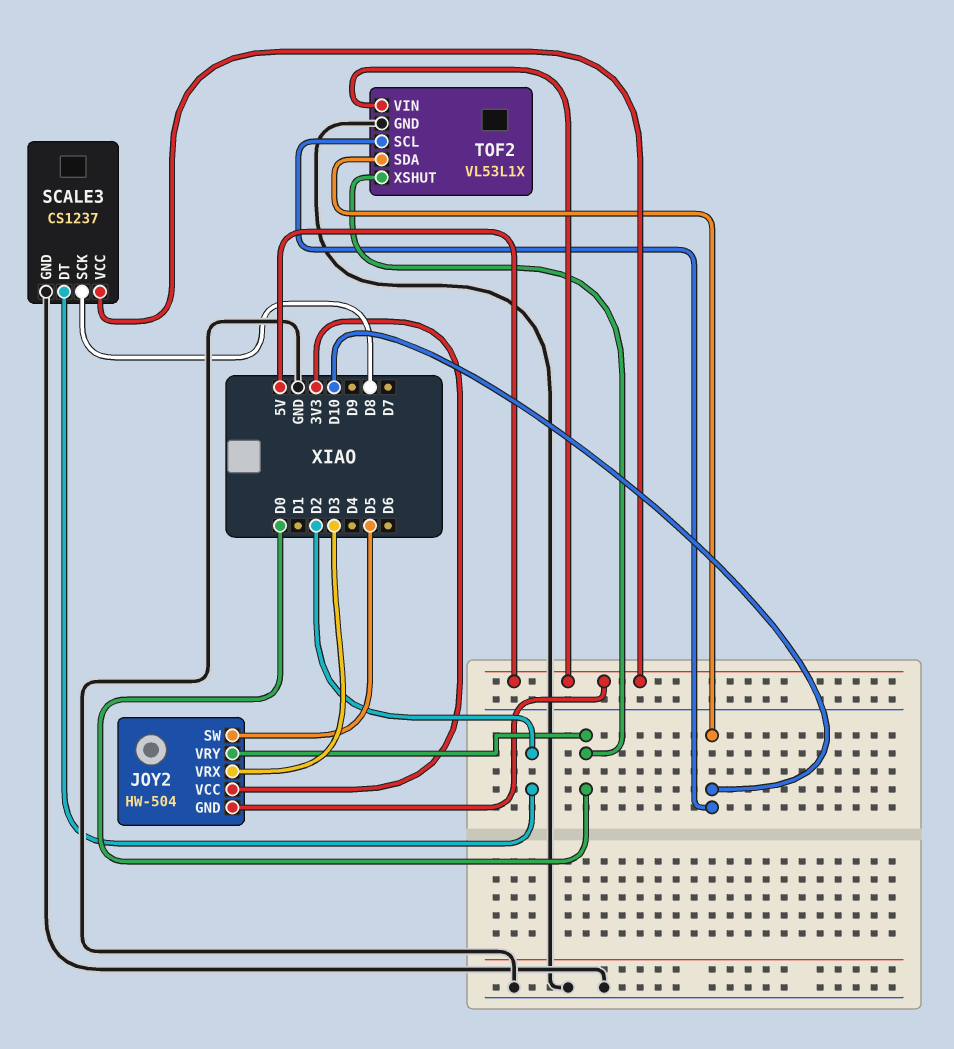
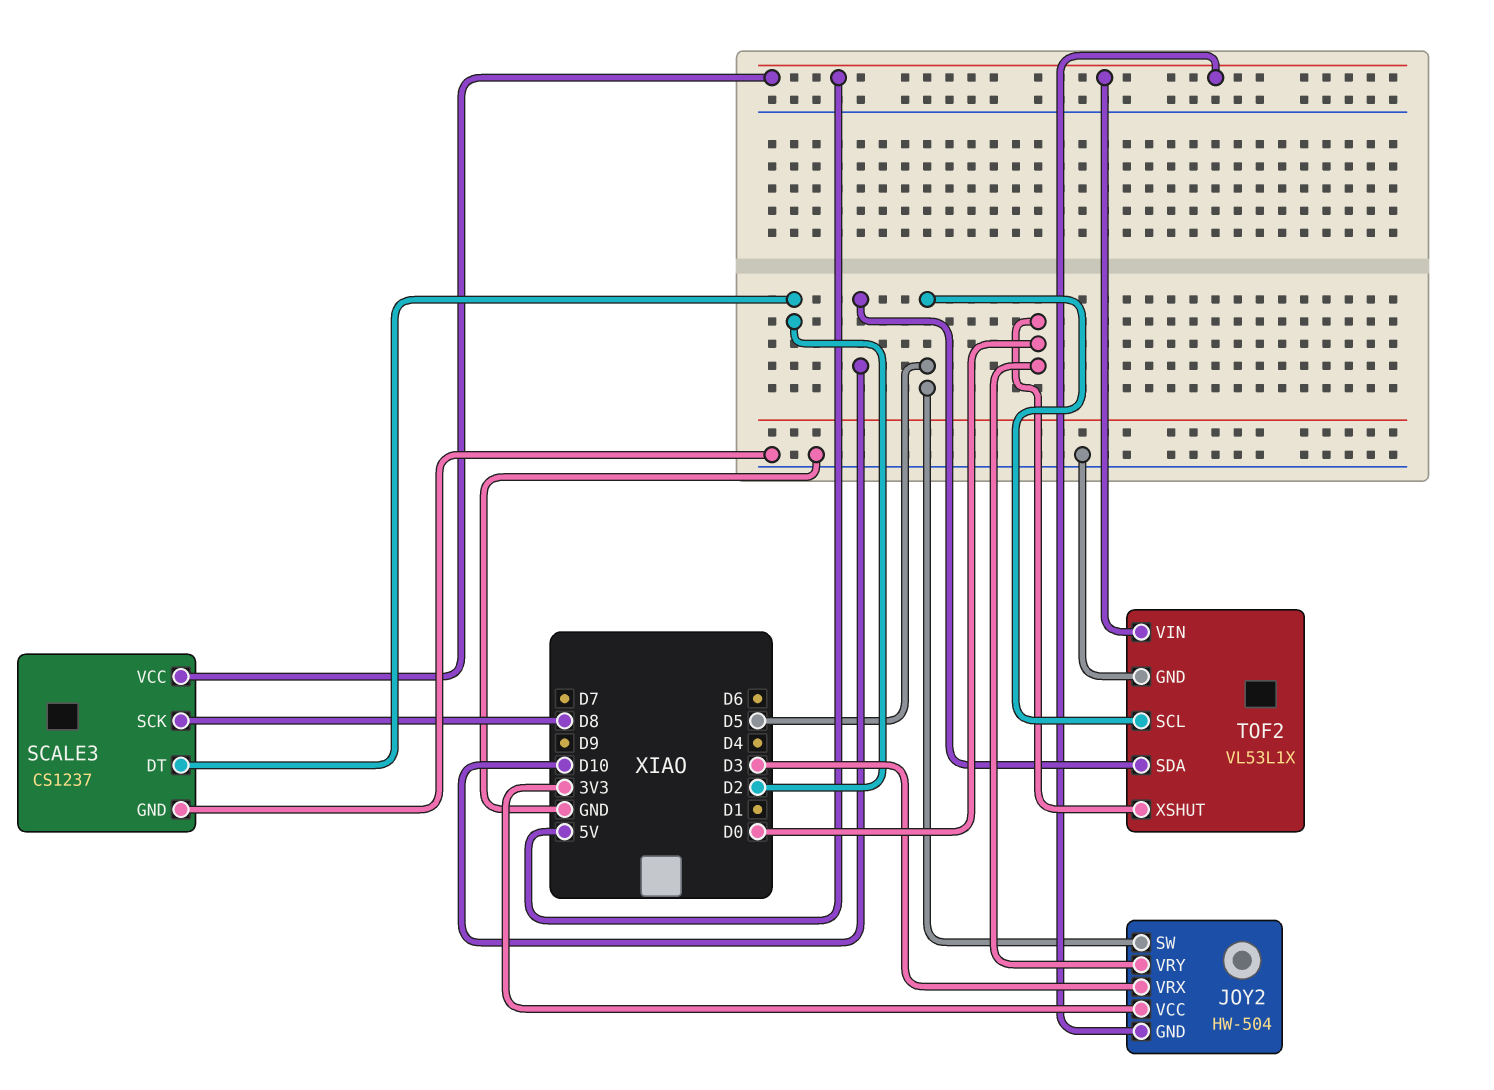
TOF2 pin SCL: D10 -> D5

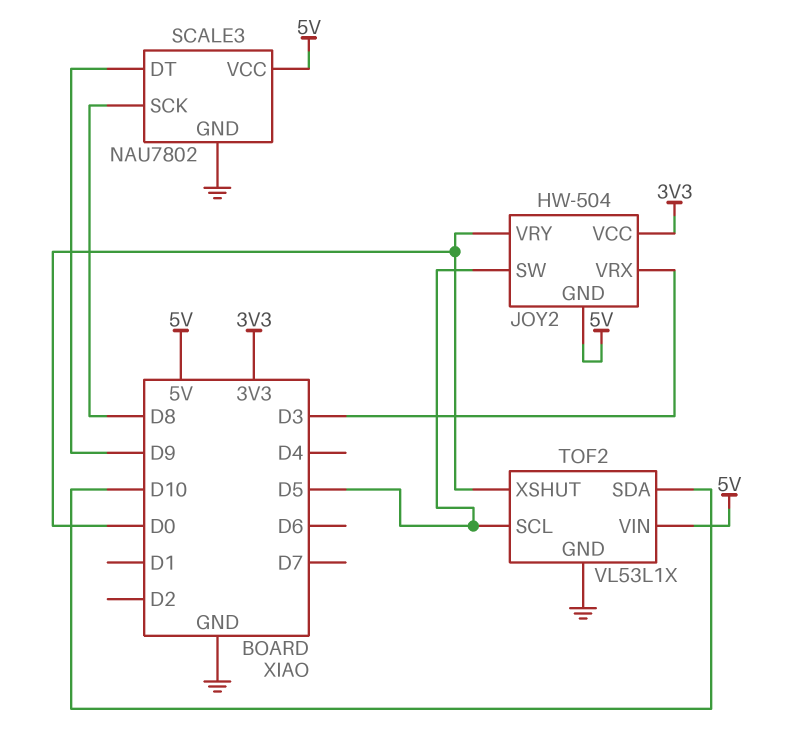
SCALE3: CS1237 -> NAU7802
SCALE3 pin DT: D2 -> D9

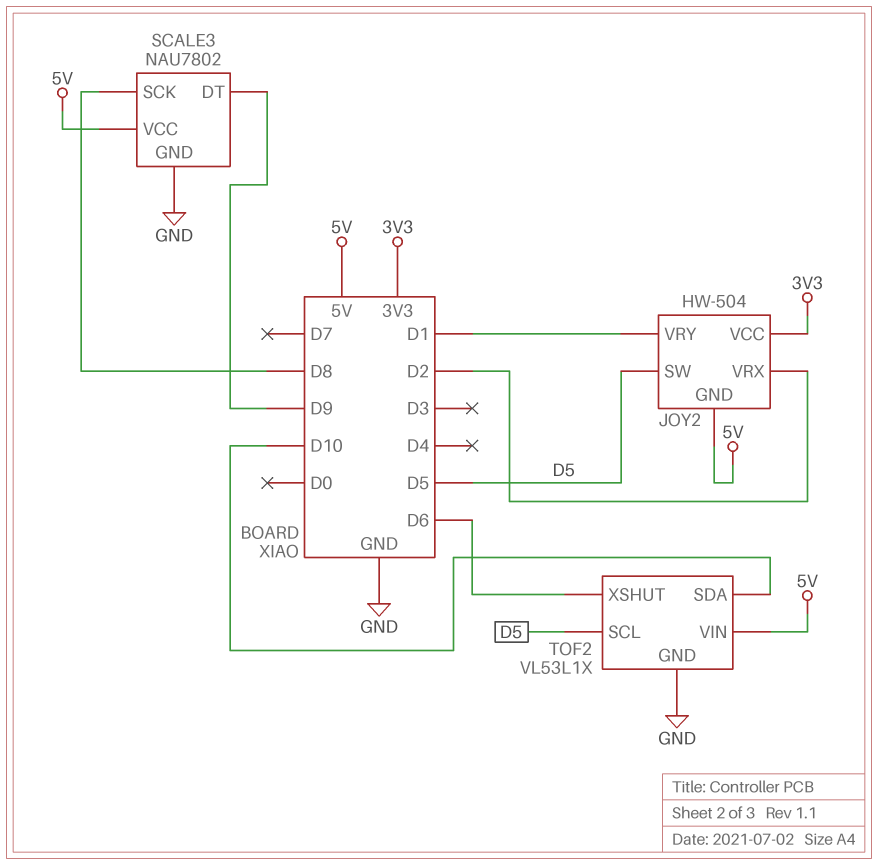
JOY2 pin VRX: D3 -> D2
JOY2 pin VRY: D0 -> D1
TOF2 pin XSHUT: D0 -> D6

